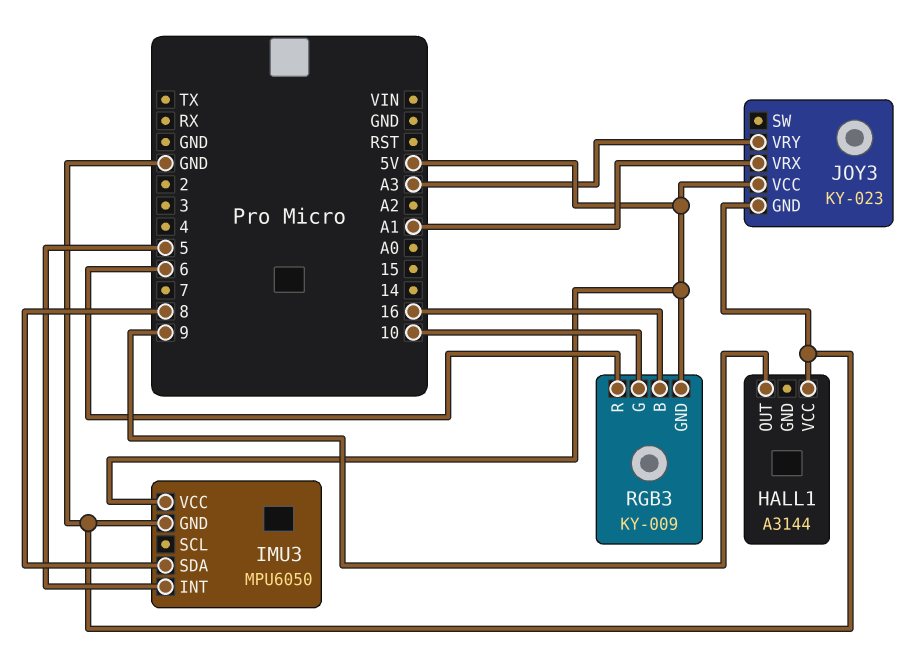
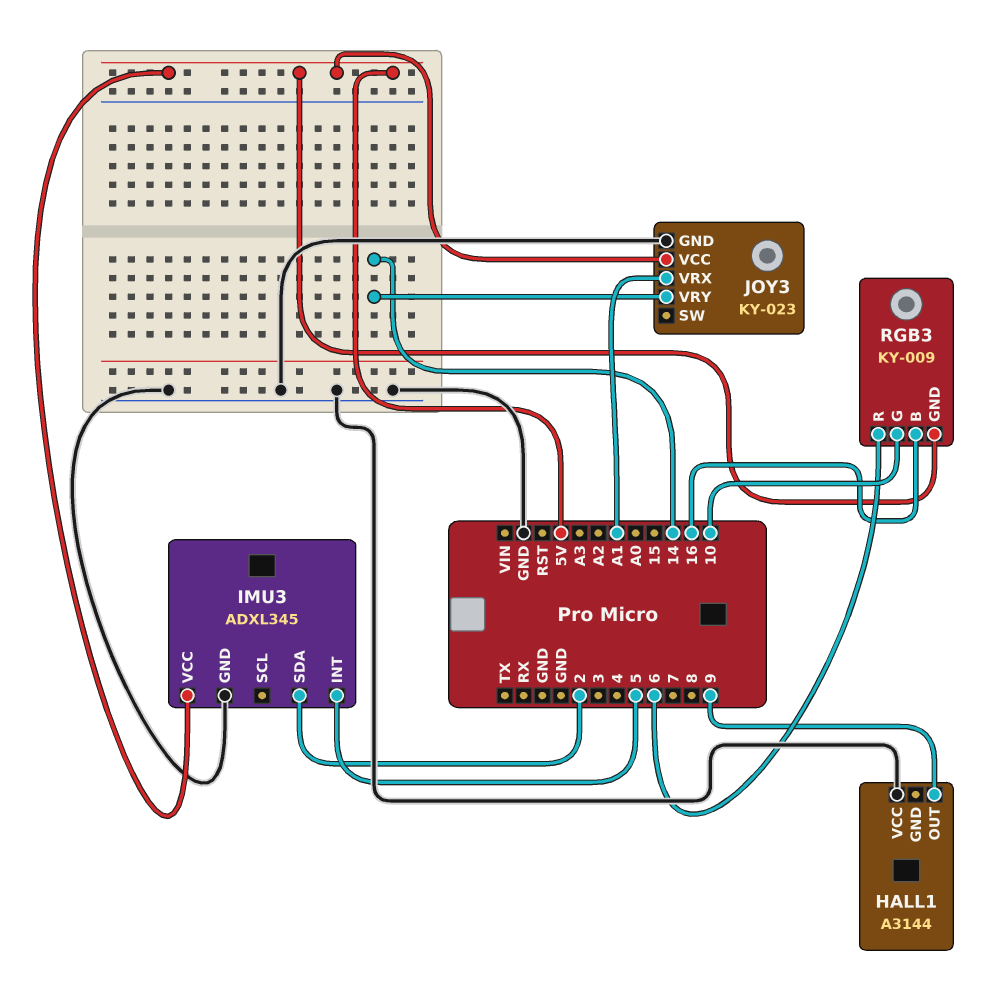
IMU3: MPU6050 -> ADXL345
IMU3 pin SDA: 8 -> 2
JOY3 pin VRY: A3 -> 14

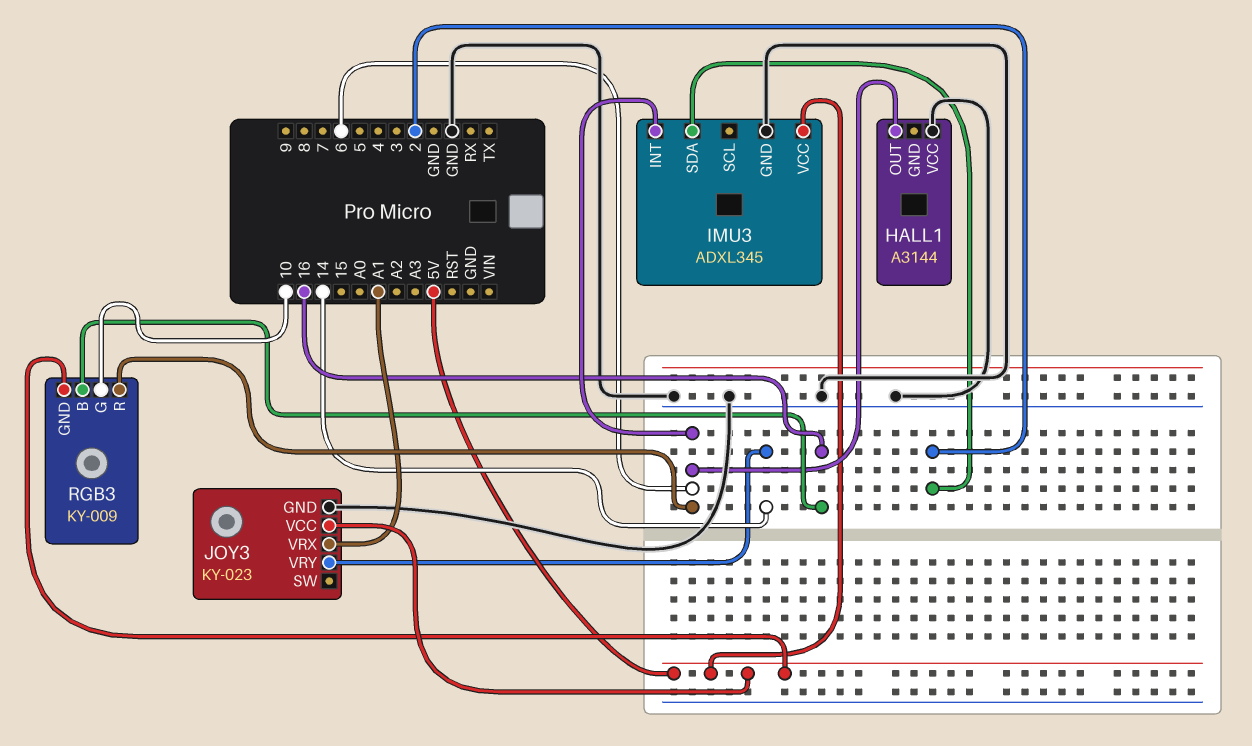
HALL1 pin OUT: 9 -> 6
IMU3 pin INT: 5 -> 6

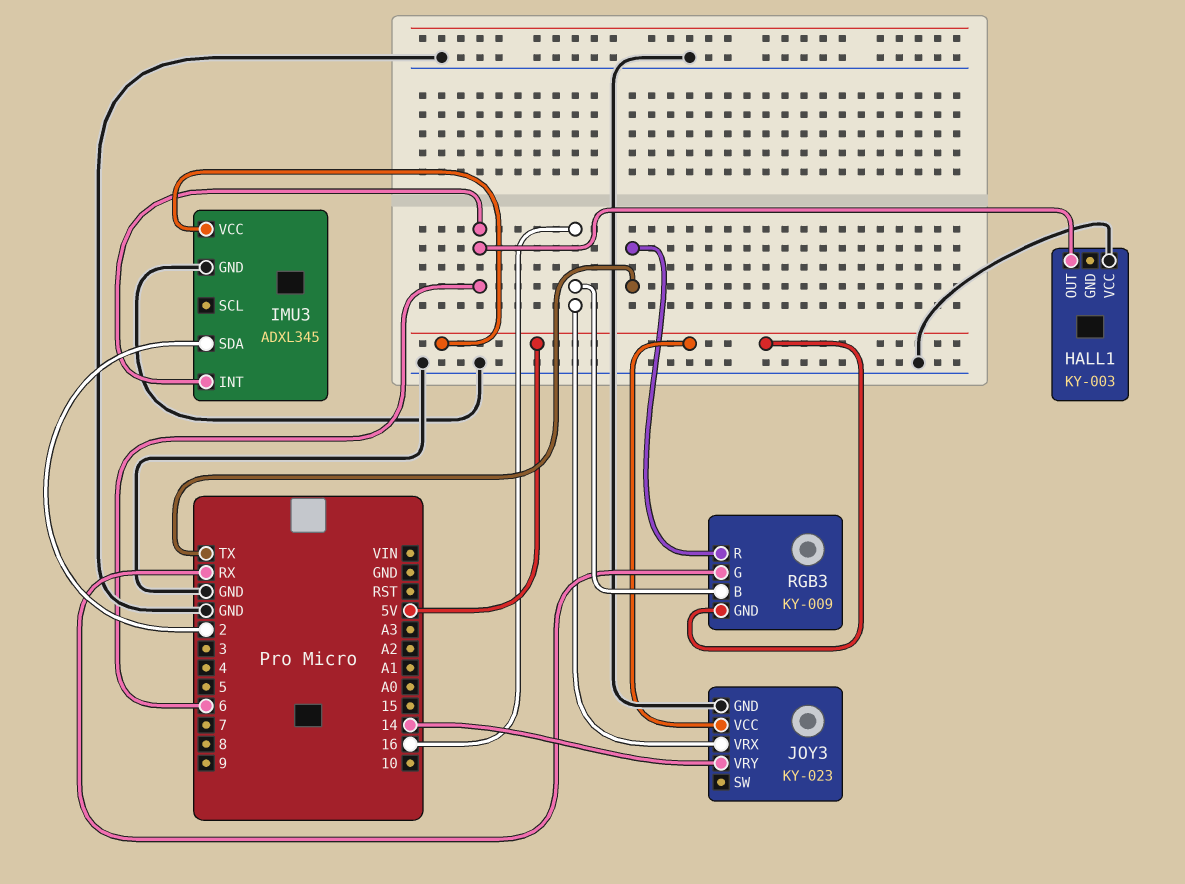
HALL1: A3144 -> KY-003
JOY3 pin VRX: A1 -> 16
RGB3 pin G: 10 -> RX
RGB3 pin R: 6 -> TX

